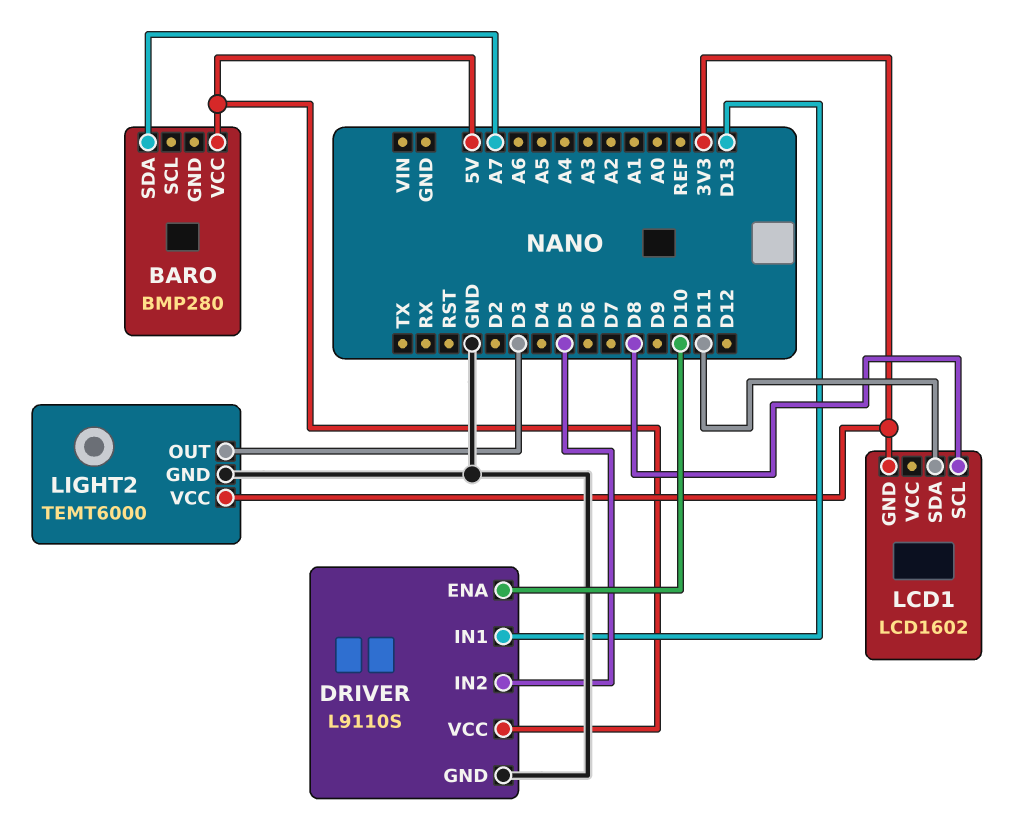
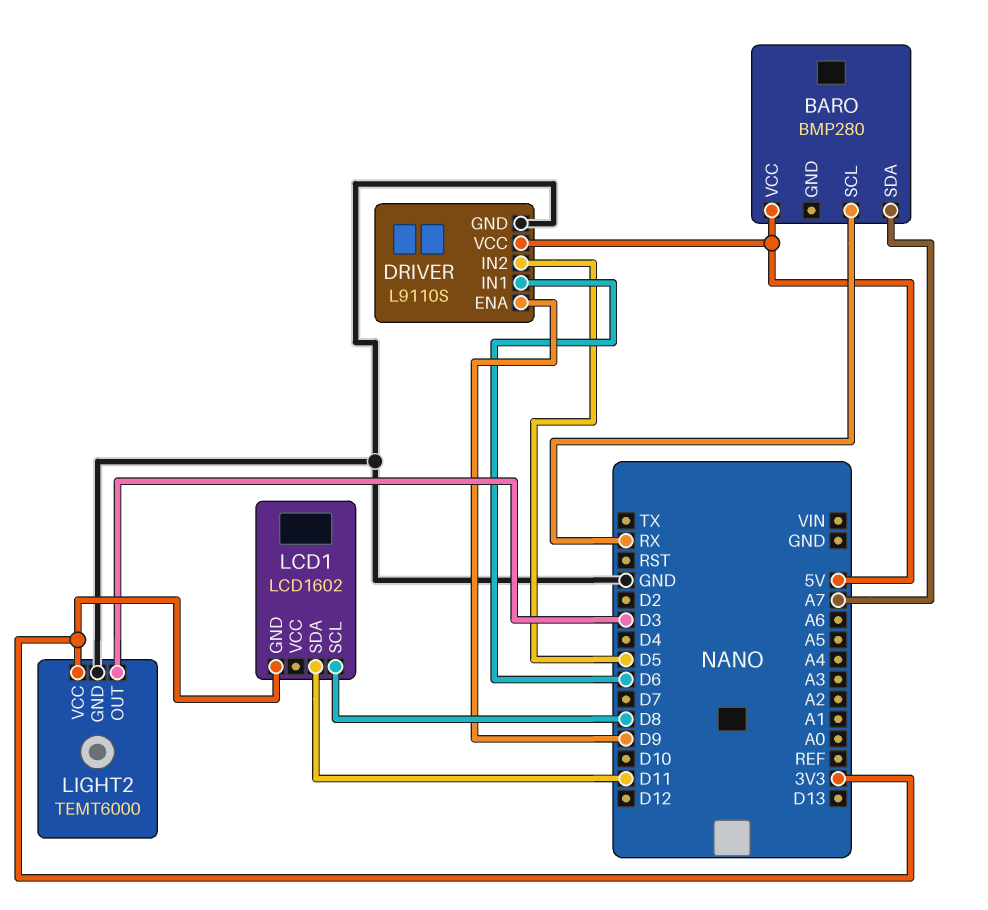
BARO pin SCL: none -> RX
DRIVER pin ENA: D10 -> D9
DRIVER pin IN1: D13 -> D6

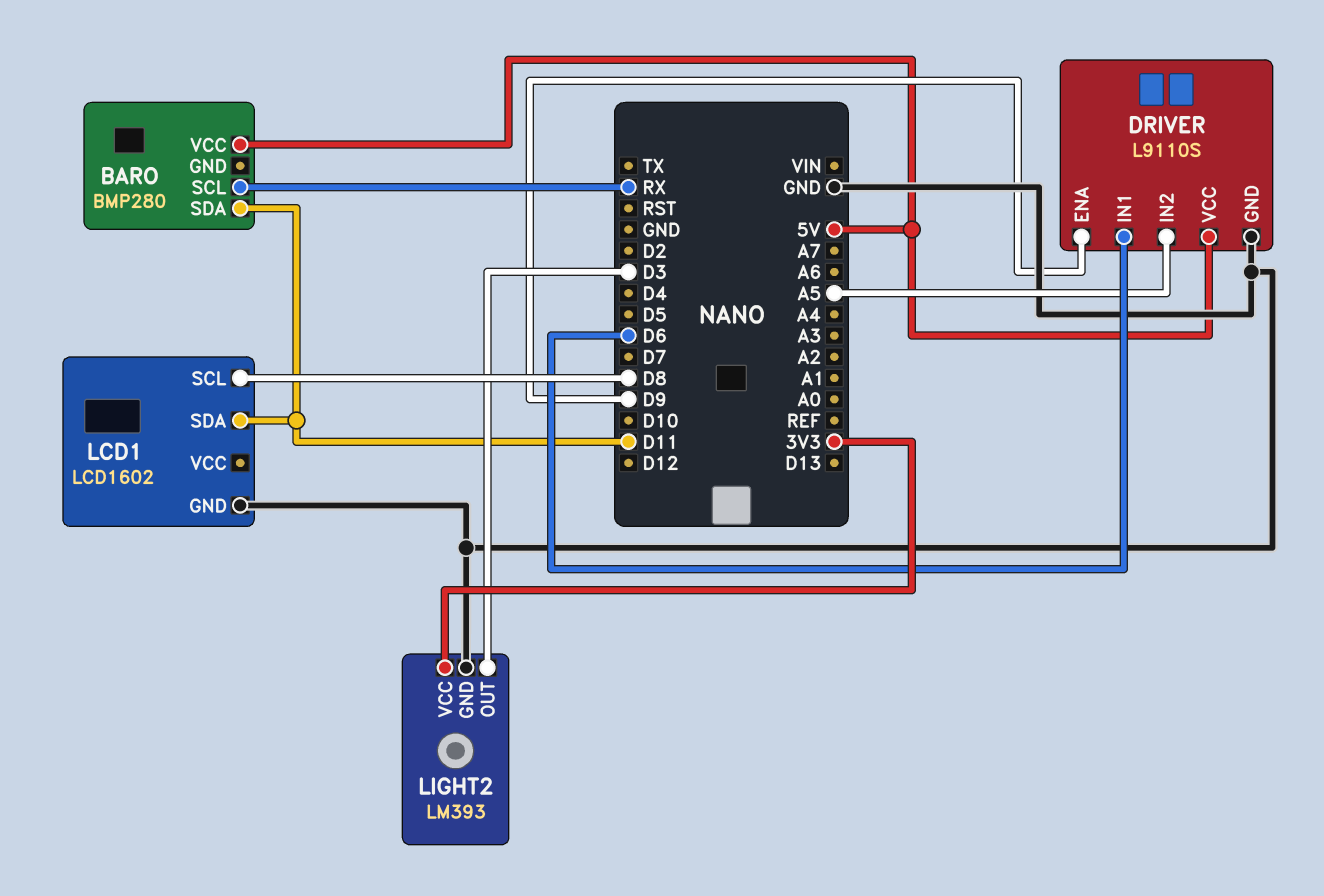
BARO pin SDA: A7 -> D11
DRIVER pin IN2: D5 -> A5
LCD1 pin GND: 3V3 -> GND
LIGHT2: TEMT6000 -> LM393

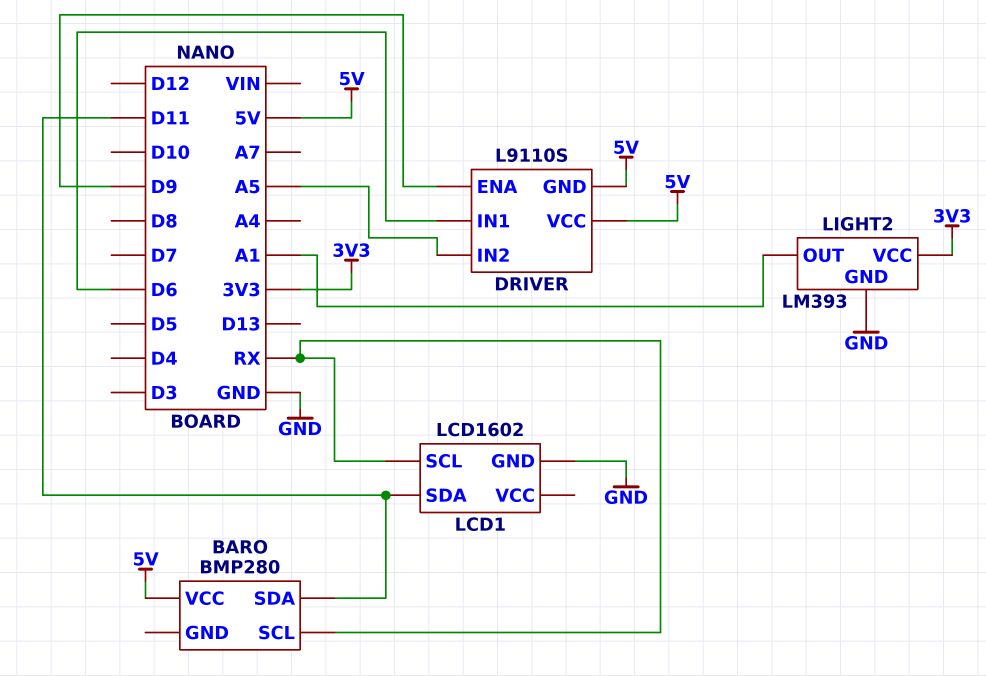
DRIVER pin GND: GND -> 5V
LCD1 pin SCL: D8 -> RX
LIGHT2 pin OUT: D3 -> A1

